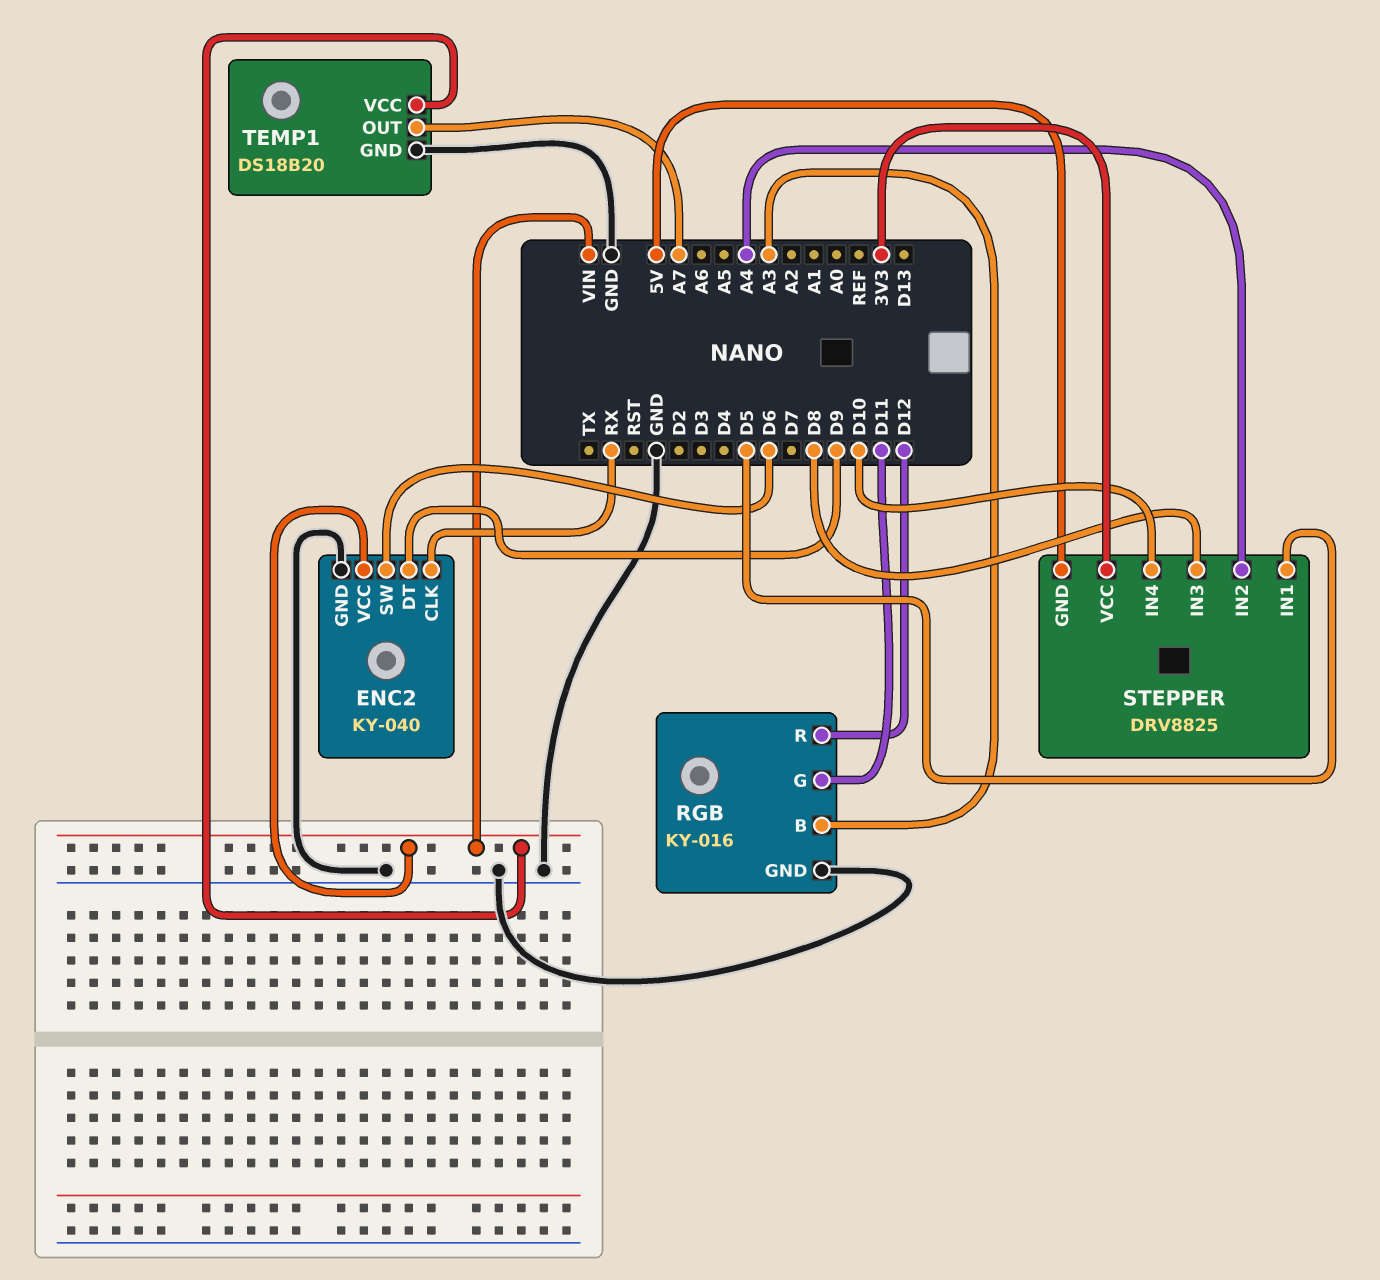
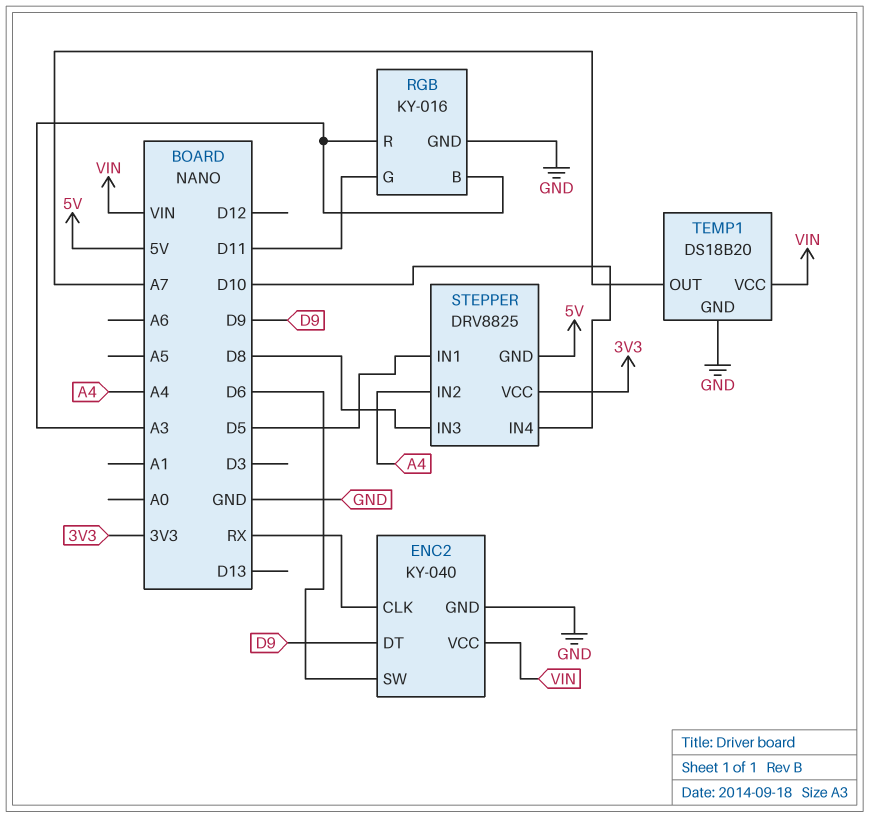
RGB pin R: D12 -> A3

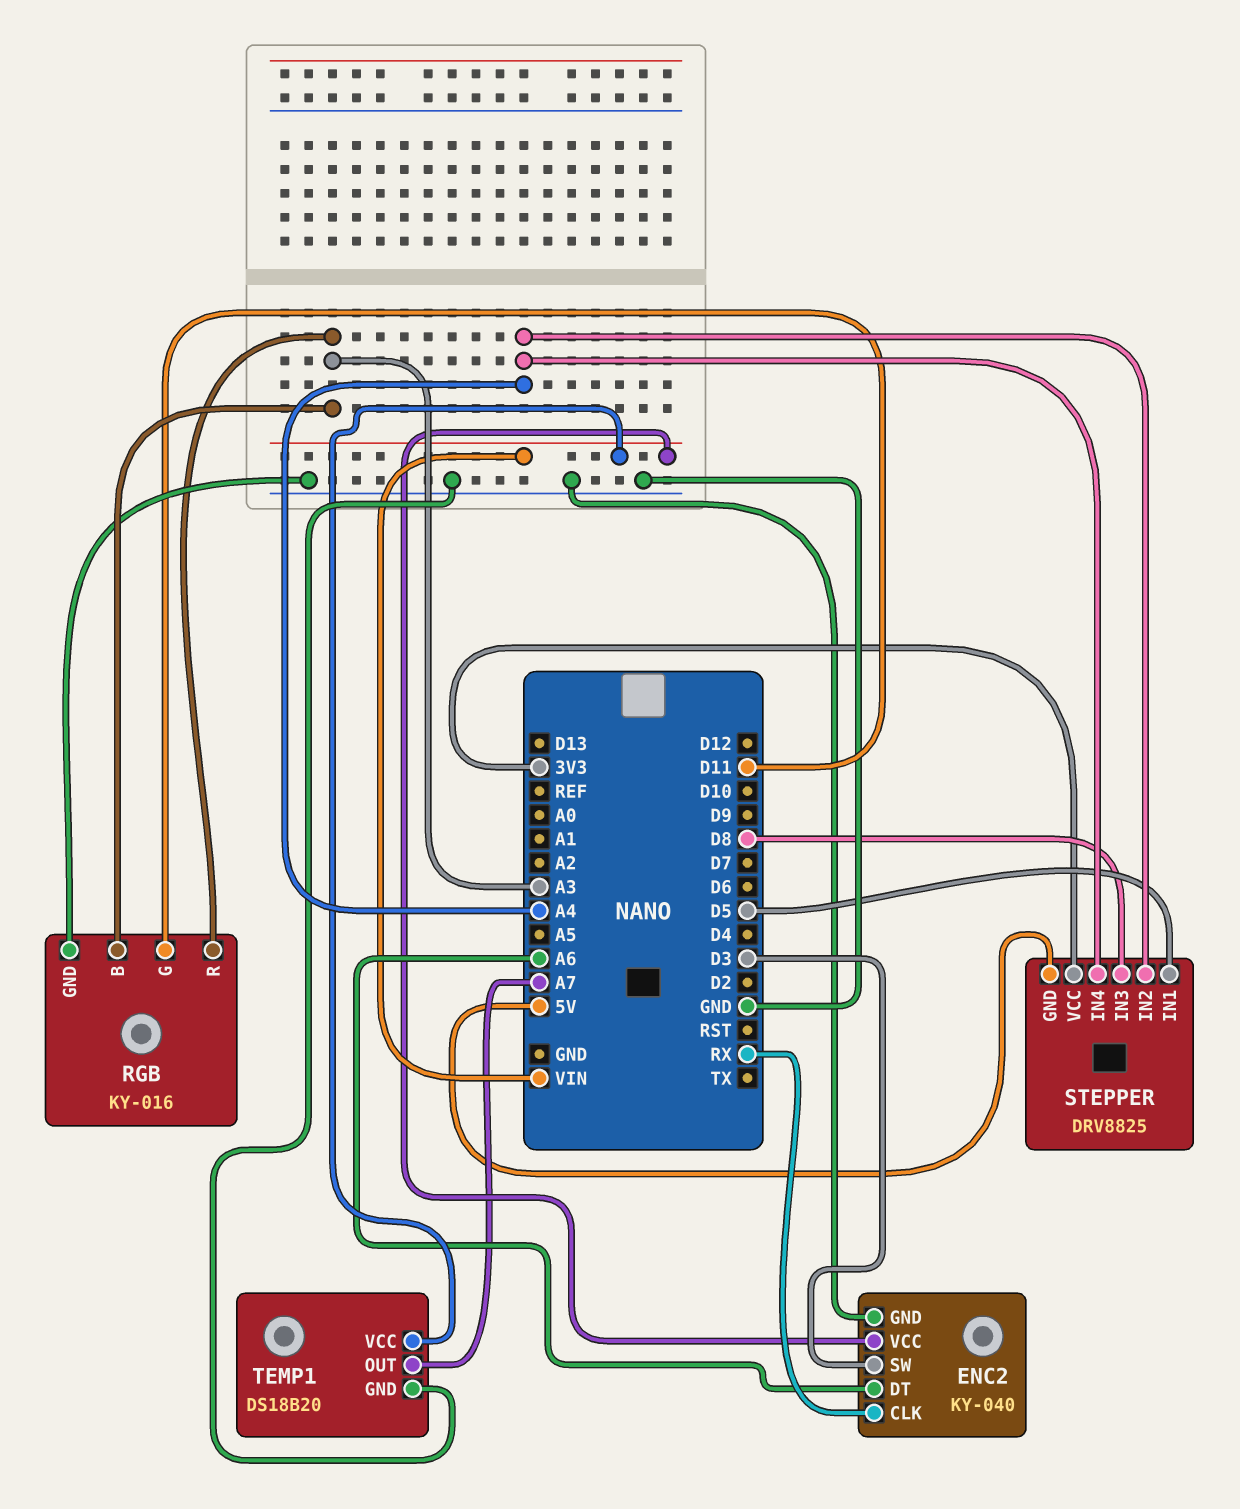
ENC2 pin DT: D9 -> A6
ENC2 pin SW: D6 -> D3
STEPPER pin IN4: D10 -> A4

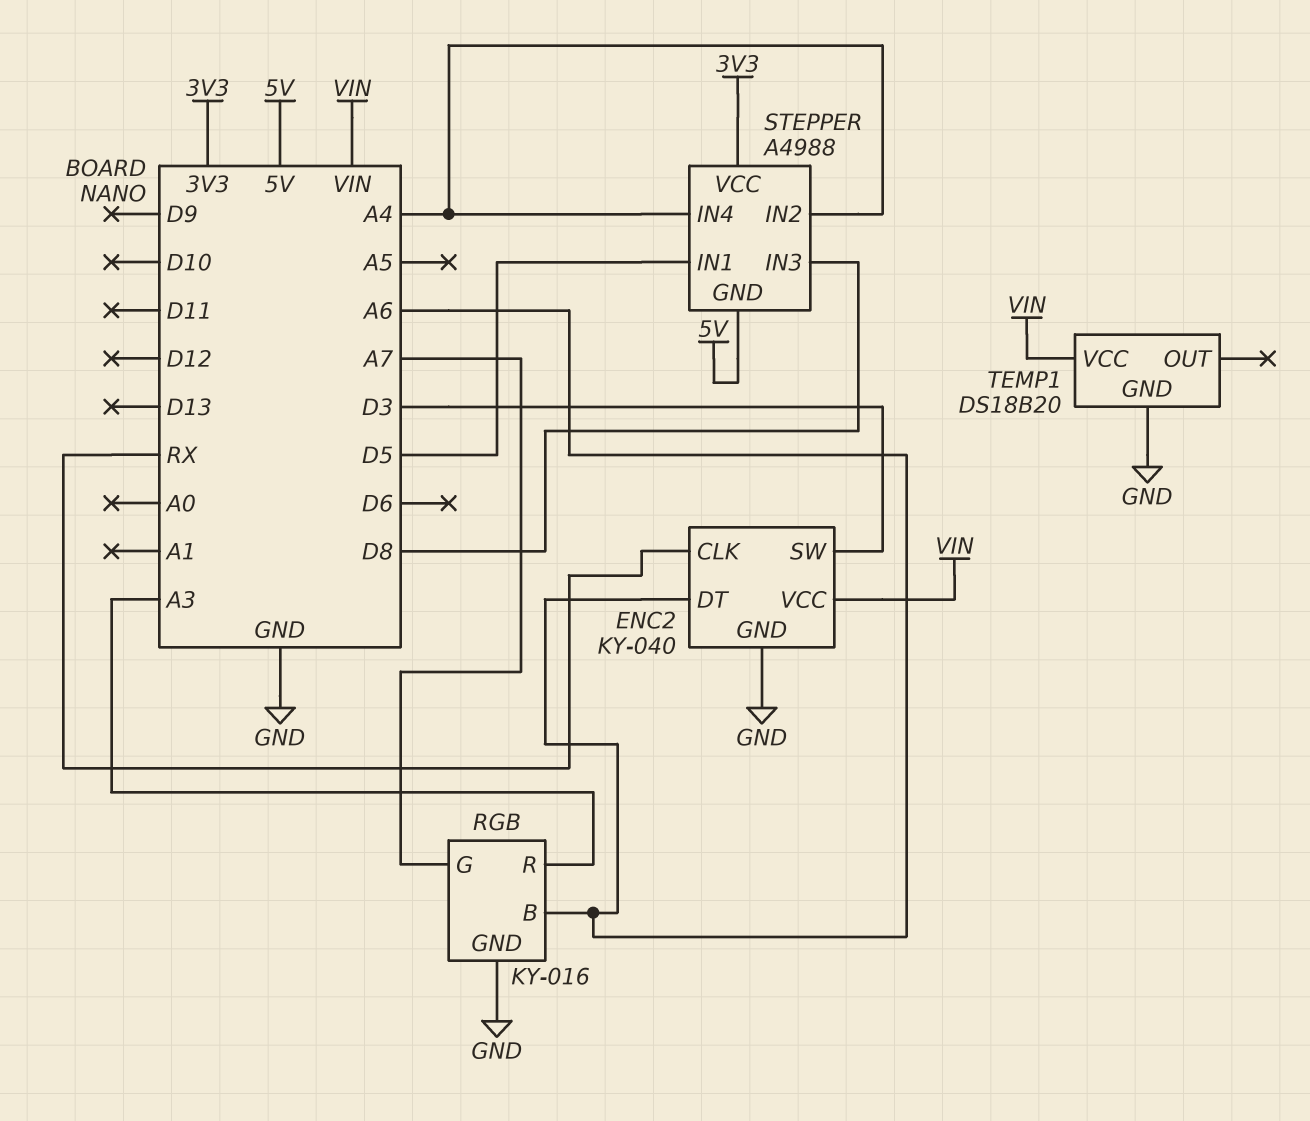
RGB pin B: A3 -> A6
RGB pin G: D11 -> A7
STEPPER: DRV8825 -> A4988
TEMP1 pin OUT: A7 -> none

